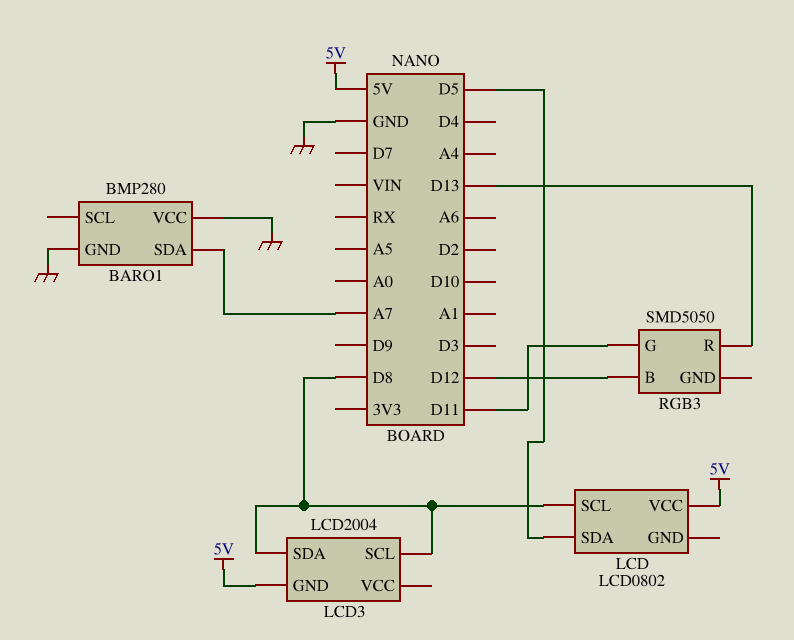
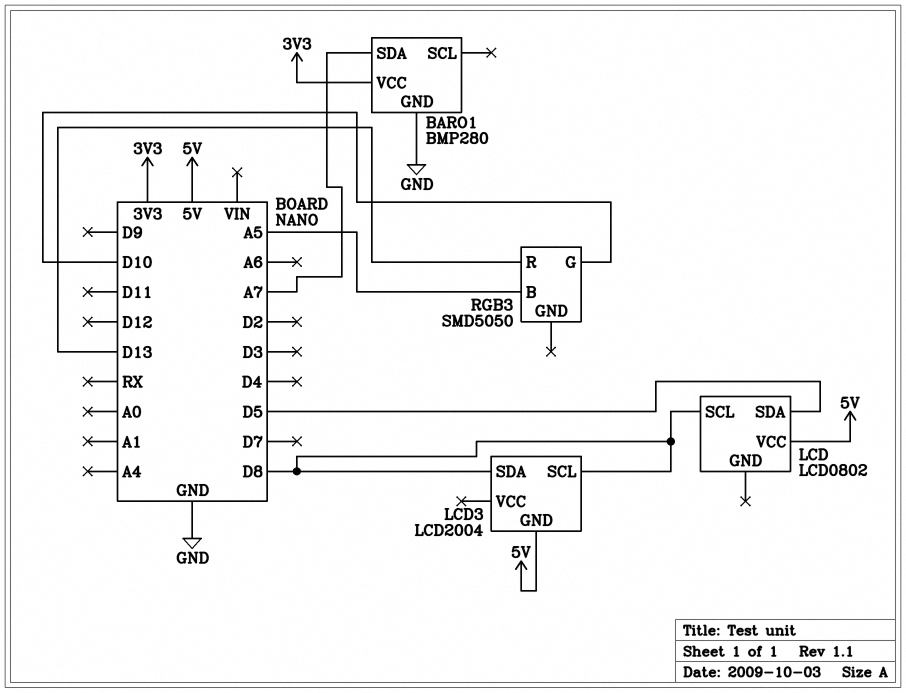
BARO1 pin VCC: GND -> 3V3
RGB3 pin B: D12 -> A5
RGB3 pin G: D11 -> D10

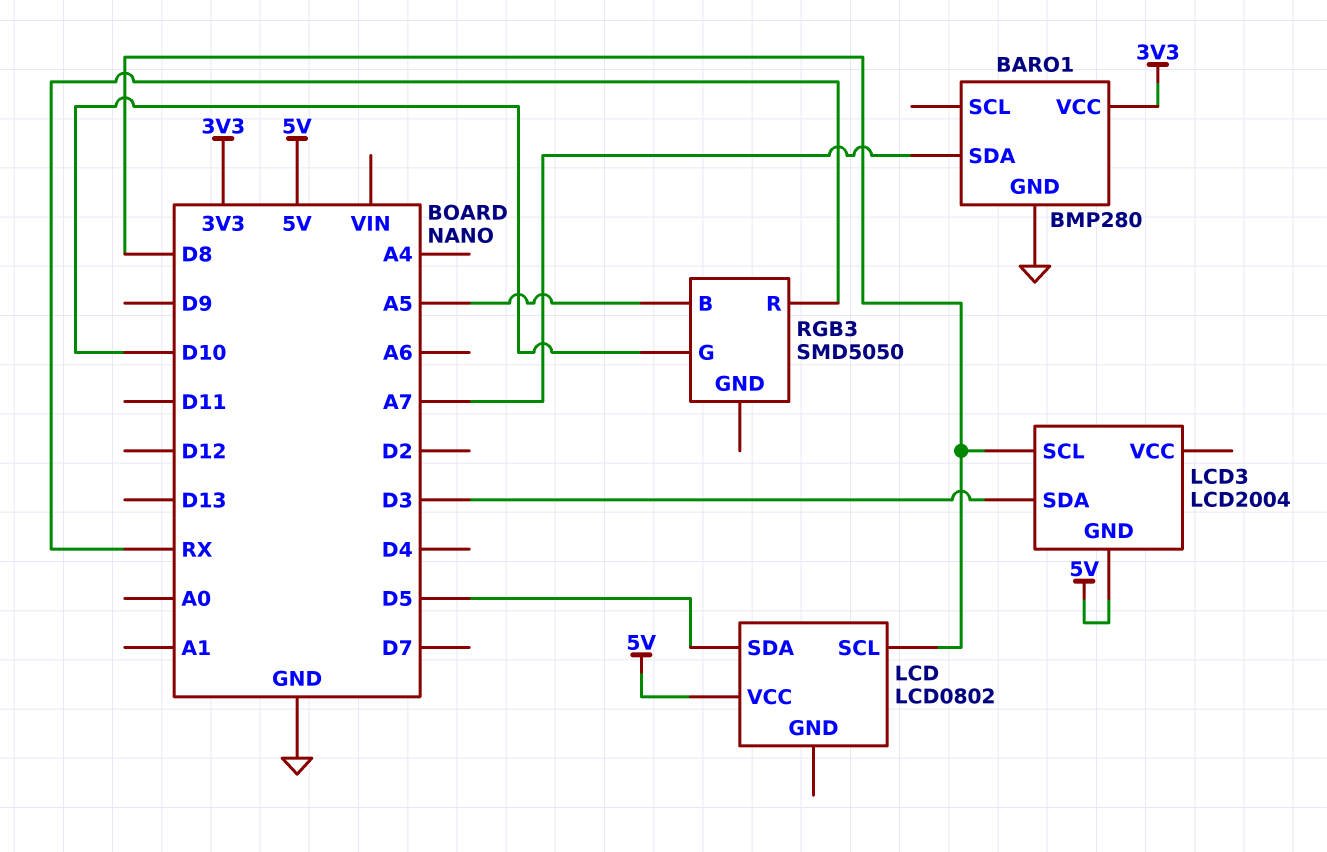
LCD3 pin SDA: D8 -> D3
RGB3 pin R: D13 -> RX

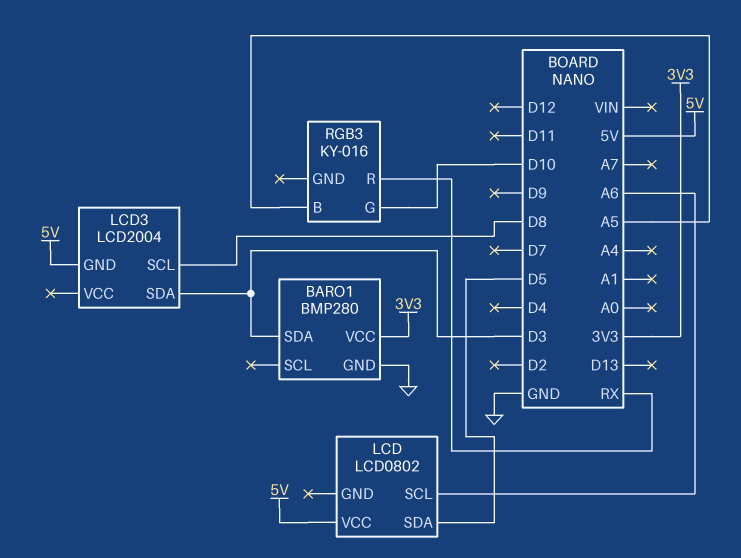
BARO1 pin SDA: A7 -> D3
LCD pin SCL: D8 -> A6
RGB3: SMD5050 -> KY-016

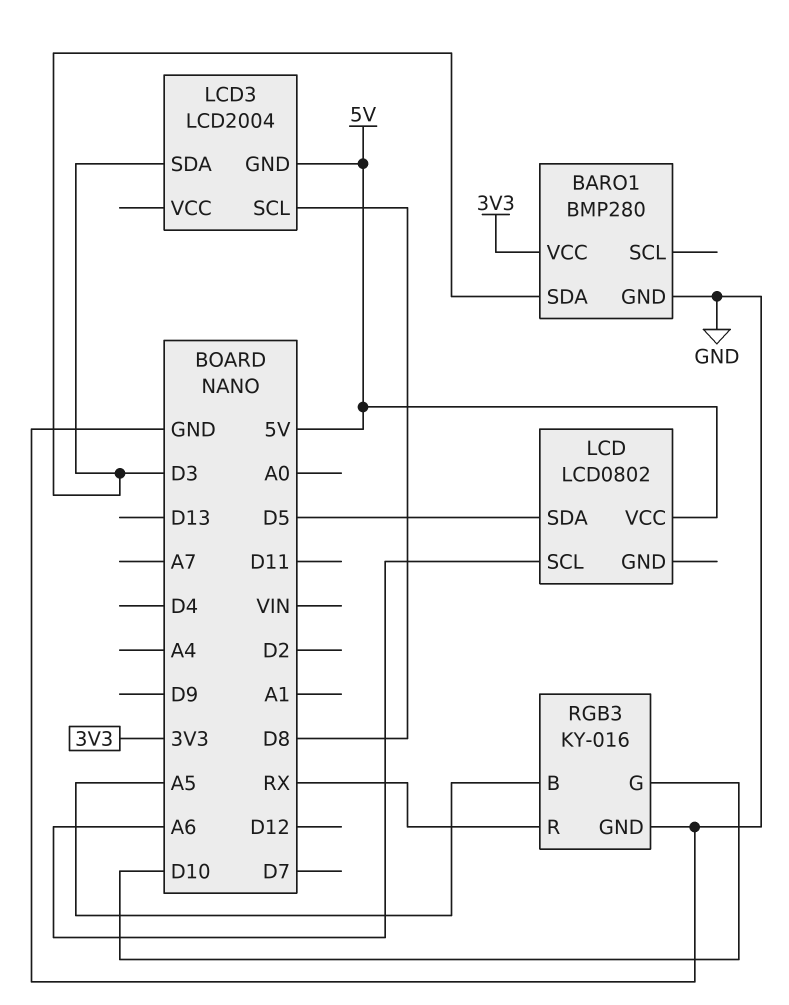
RGB3 pin GND: none -> GND

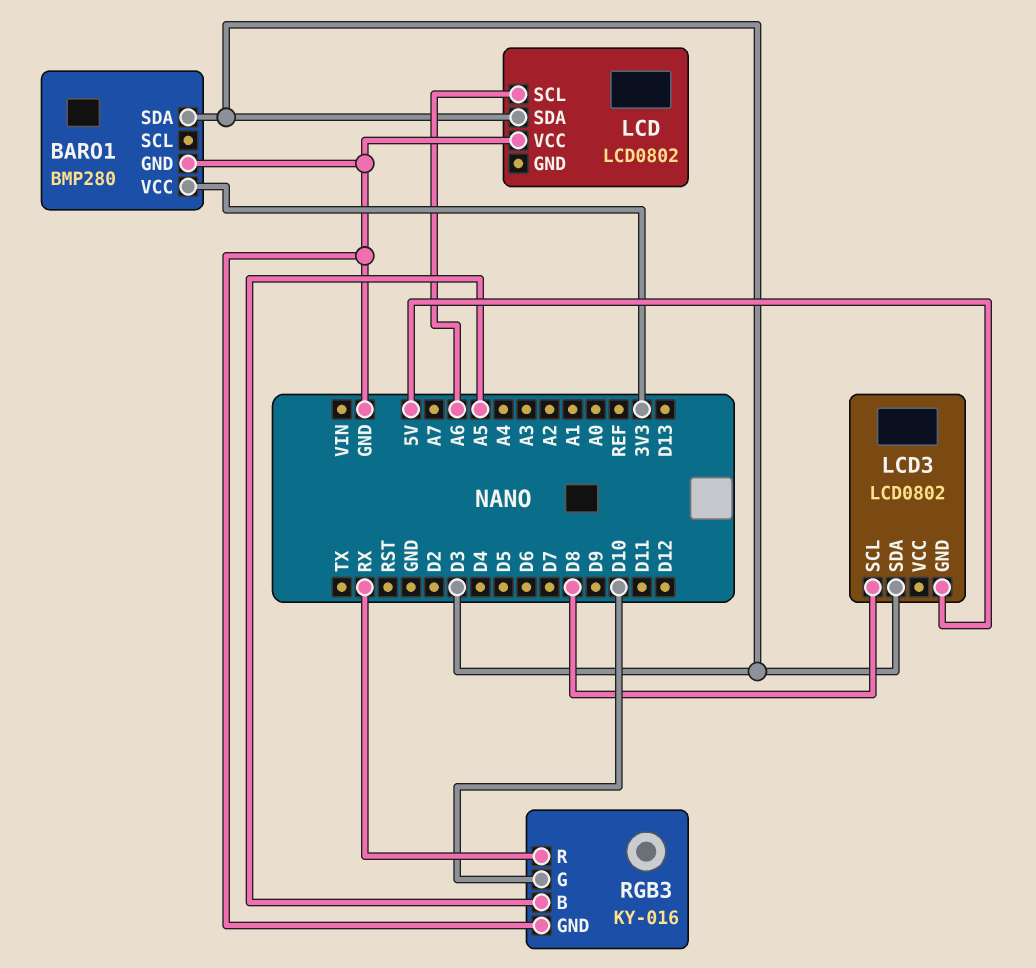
LCD pin SDA: D5 -> D3
LCD pin VCC: 5V -> GND
LCD3: LCD2004 -> LCD0802

